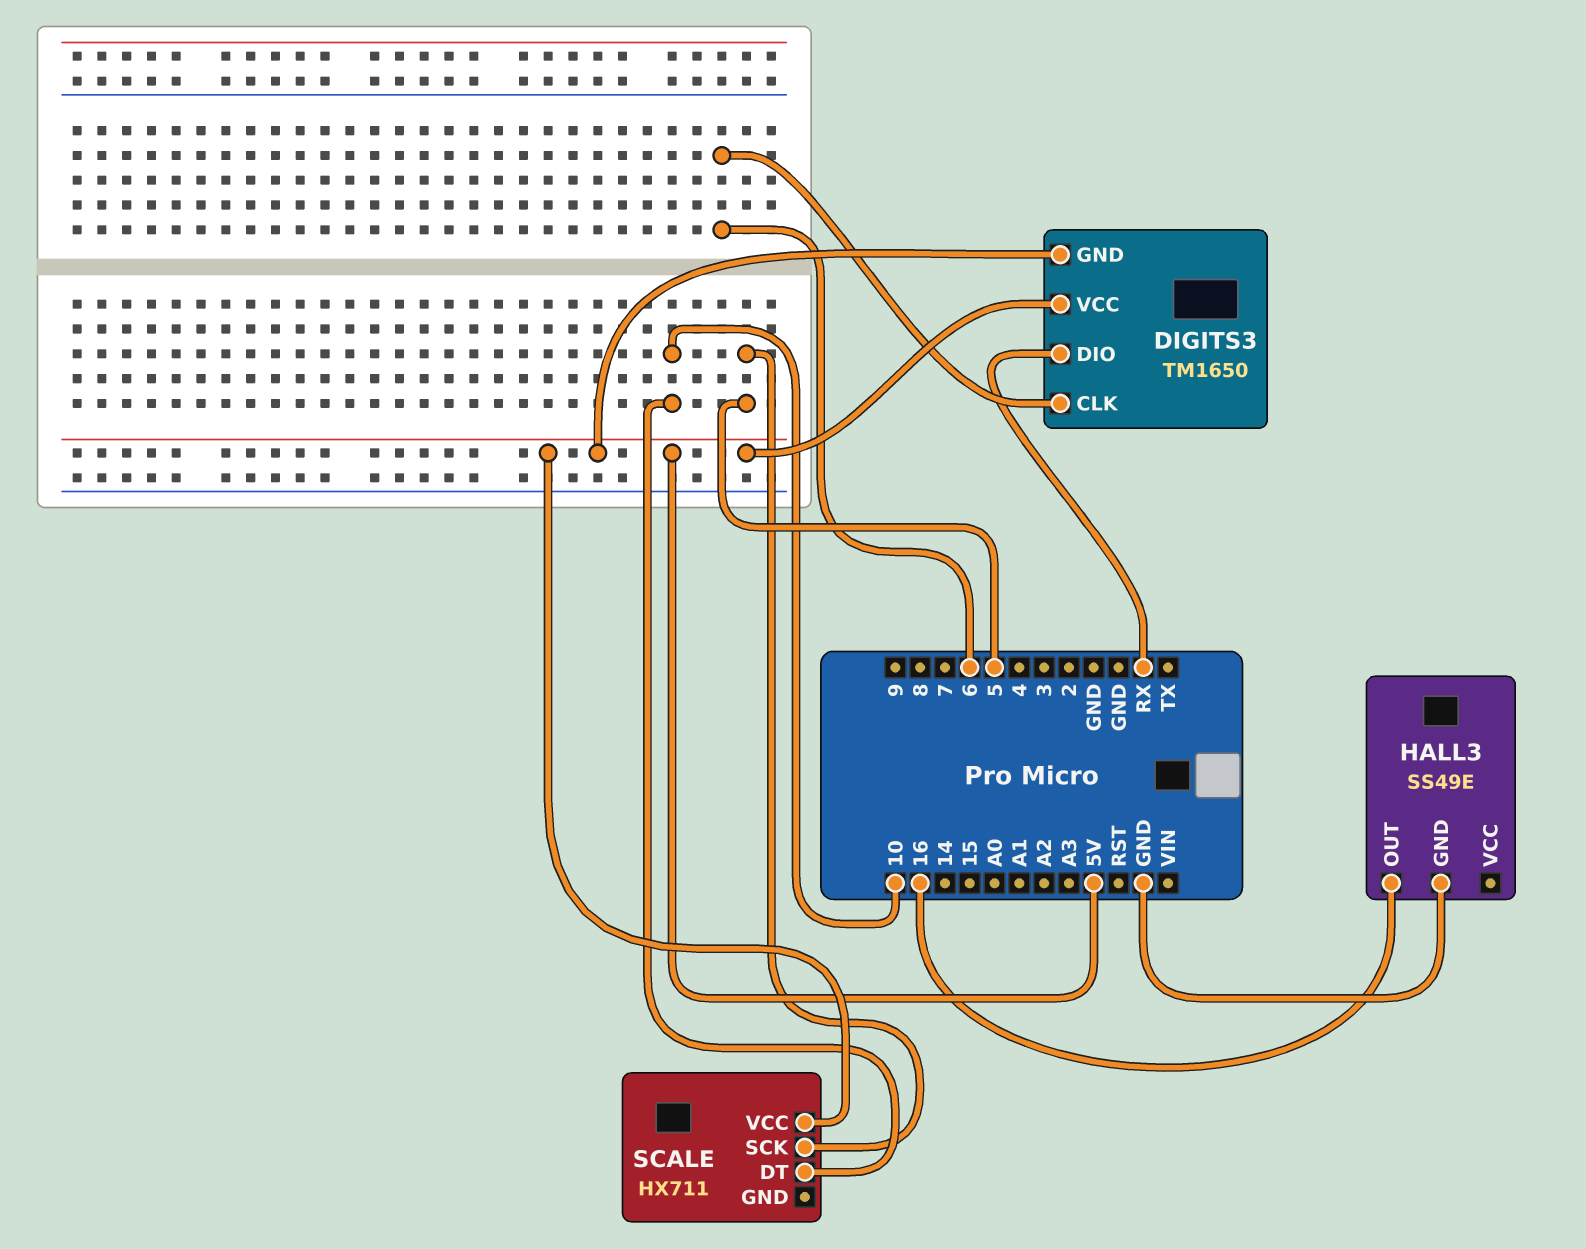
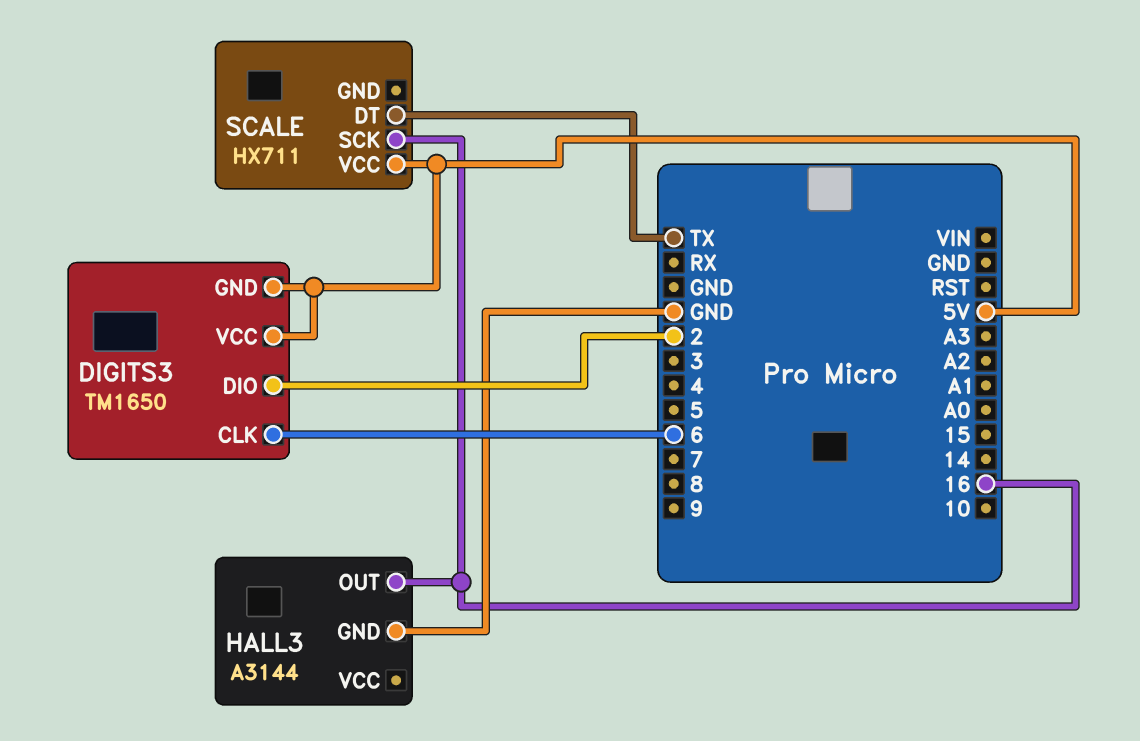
DIGITS3 pin DIO: RX -> 2
HALL3: SS49E -> A3144
SCALE pin DT: 10 -> TX
SCALE pin SCK: 5 -> 16

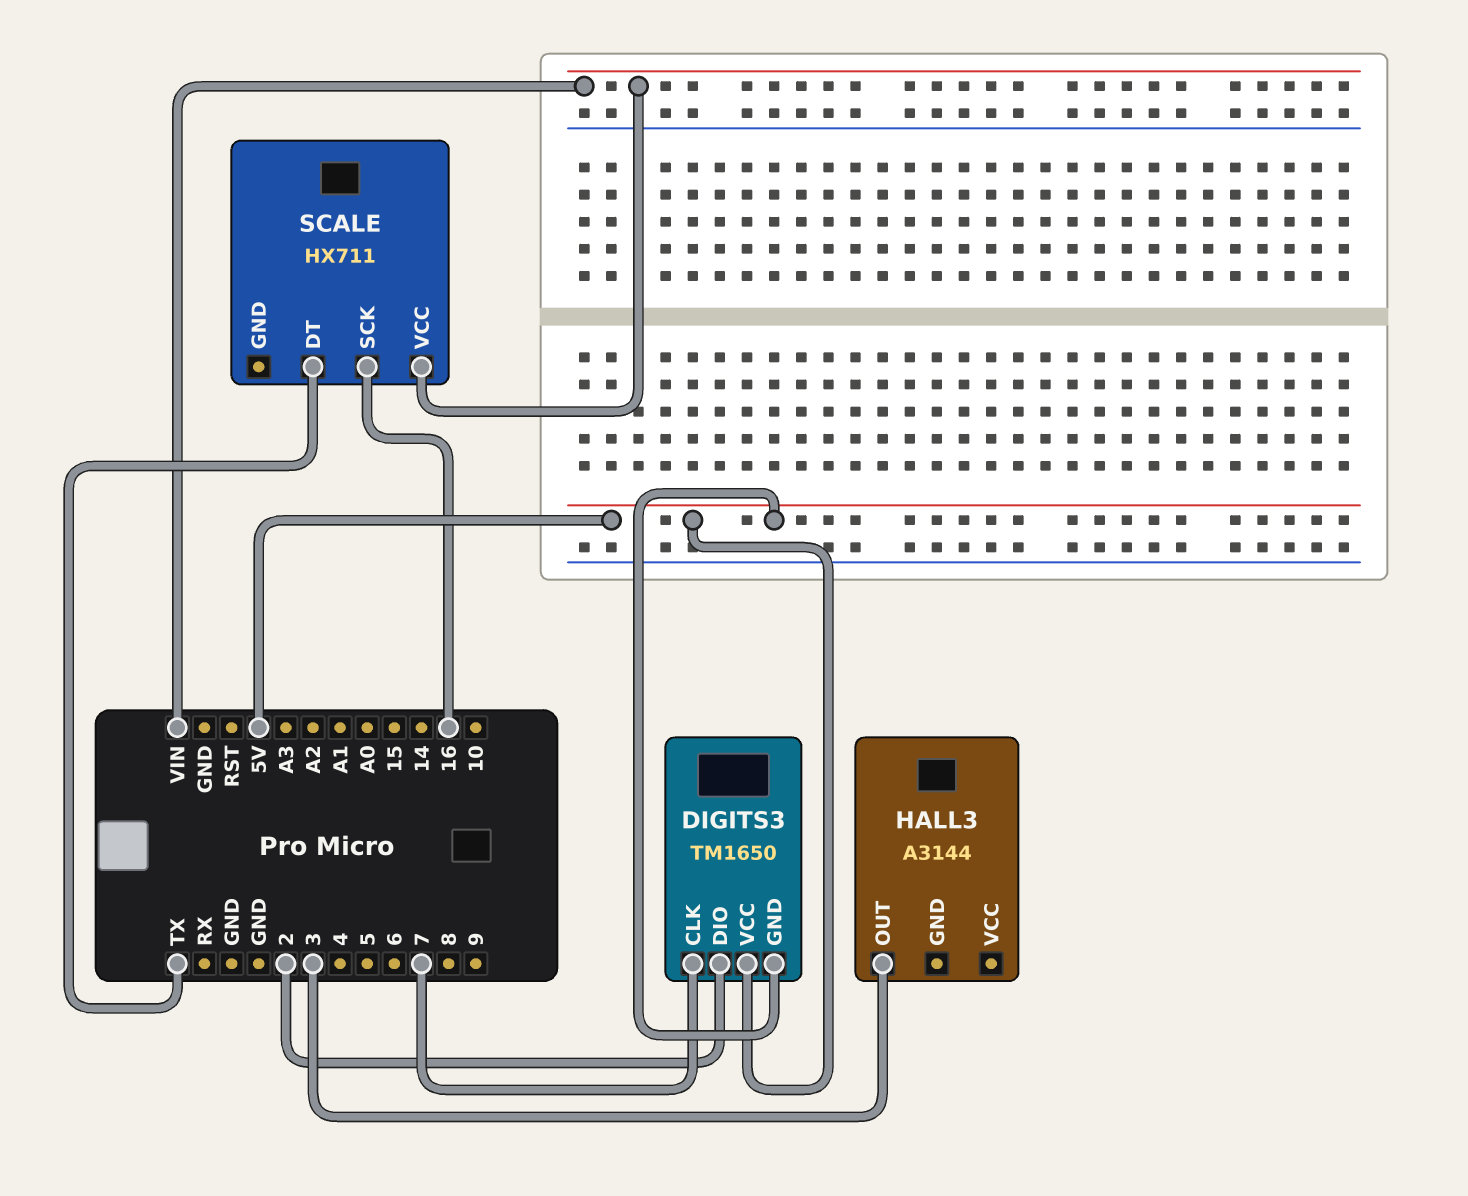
DIGITS3 pin CLK: 6 -> 7
HALL3 pin GND: GND -> none
HALL3 pin OUT: 16 -> 3
SCALE pin VCC: 5V -> VIN

